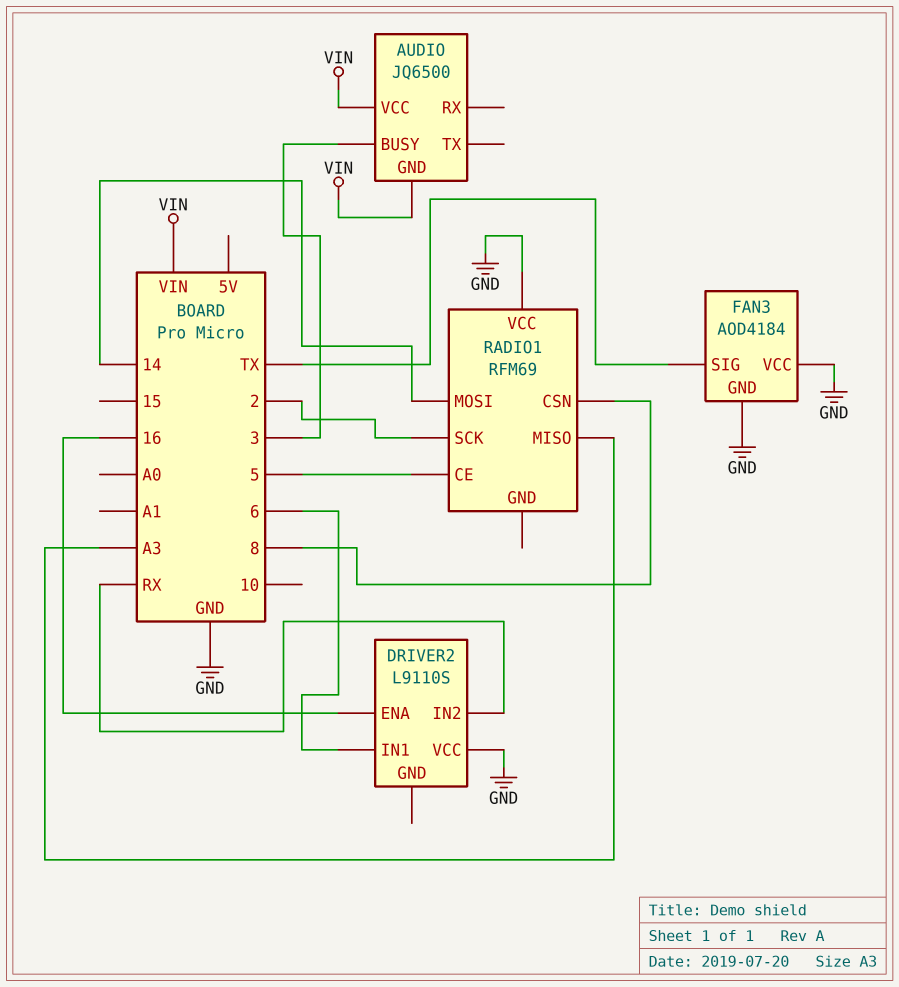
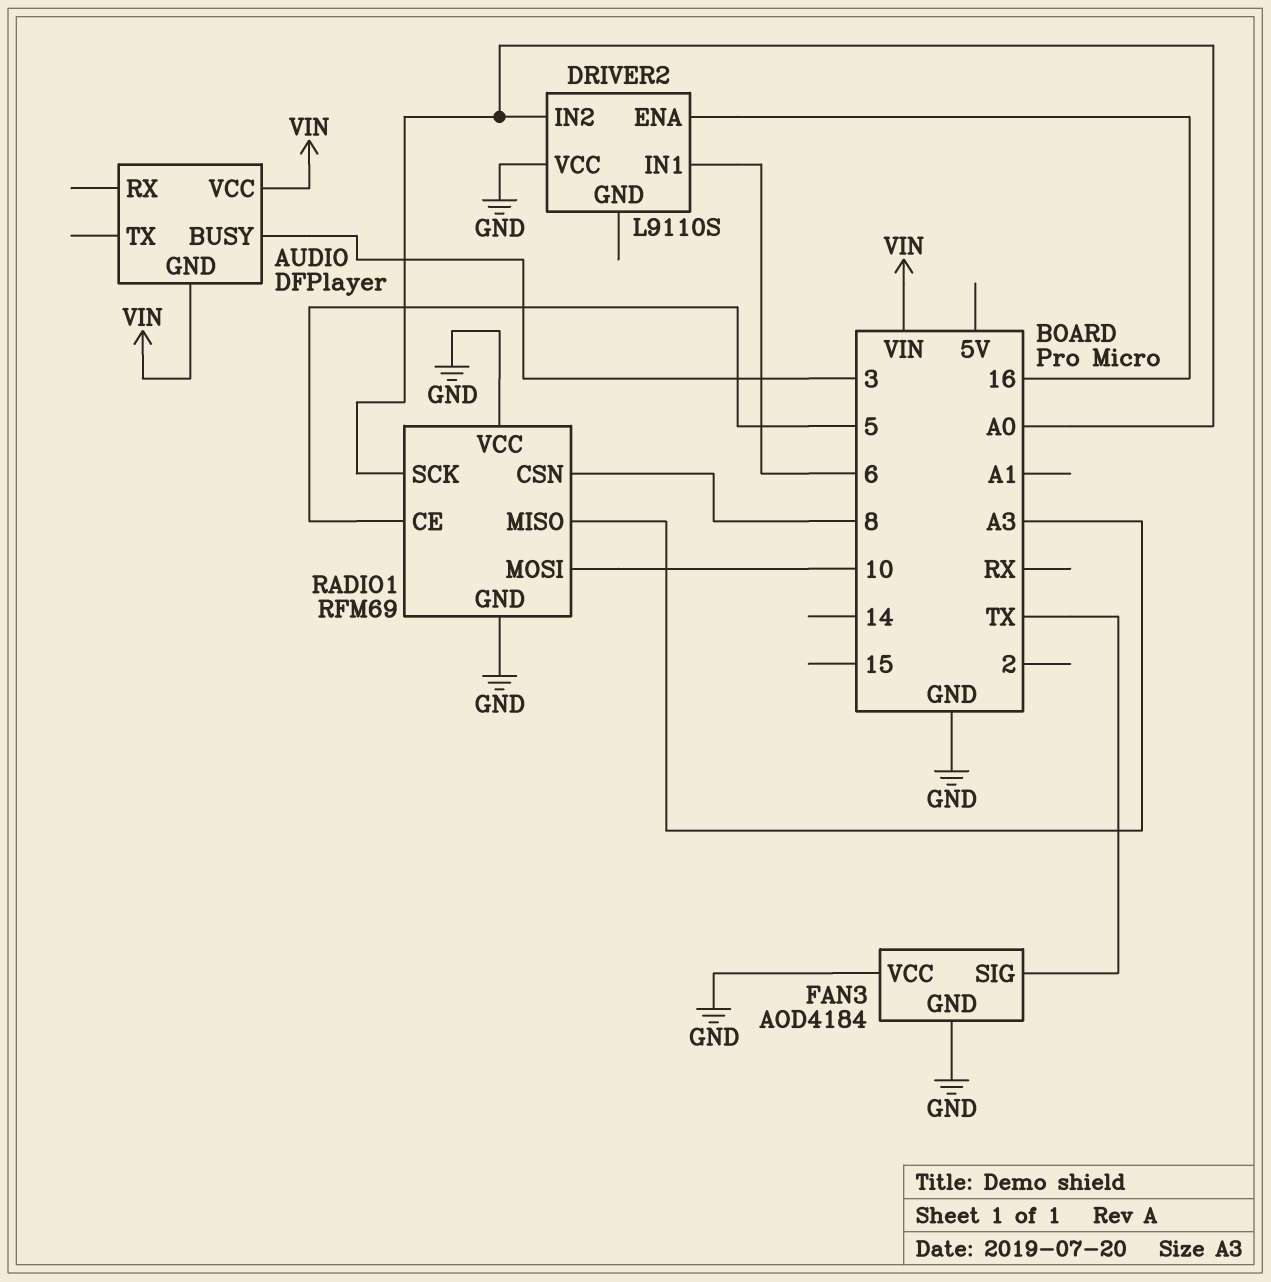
AUDIO: JQ6500 -> DFPlayer
DRIVER2 pin IN2: RX -> A0
RADIO1 pin GND: none -> GND
RADIO1 pin MOSI: 14 -> 10
RADIO1 pin SCK: 2 -> A0

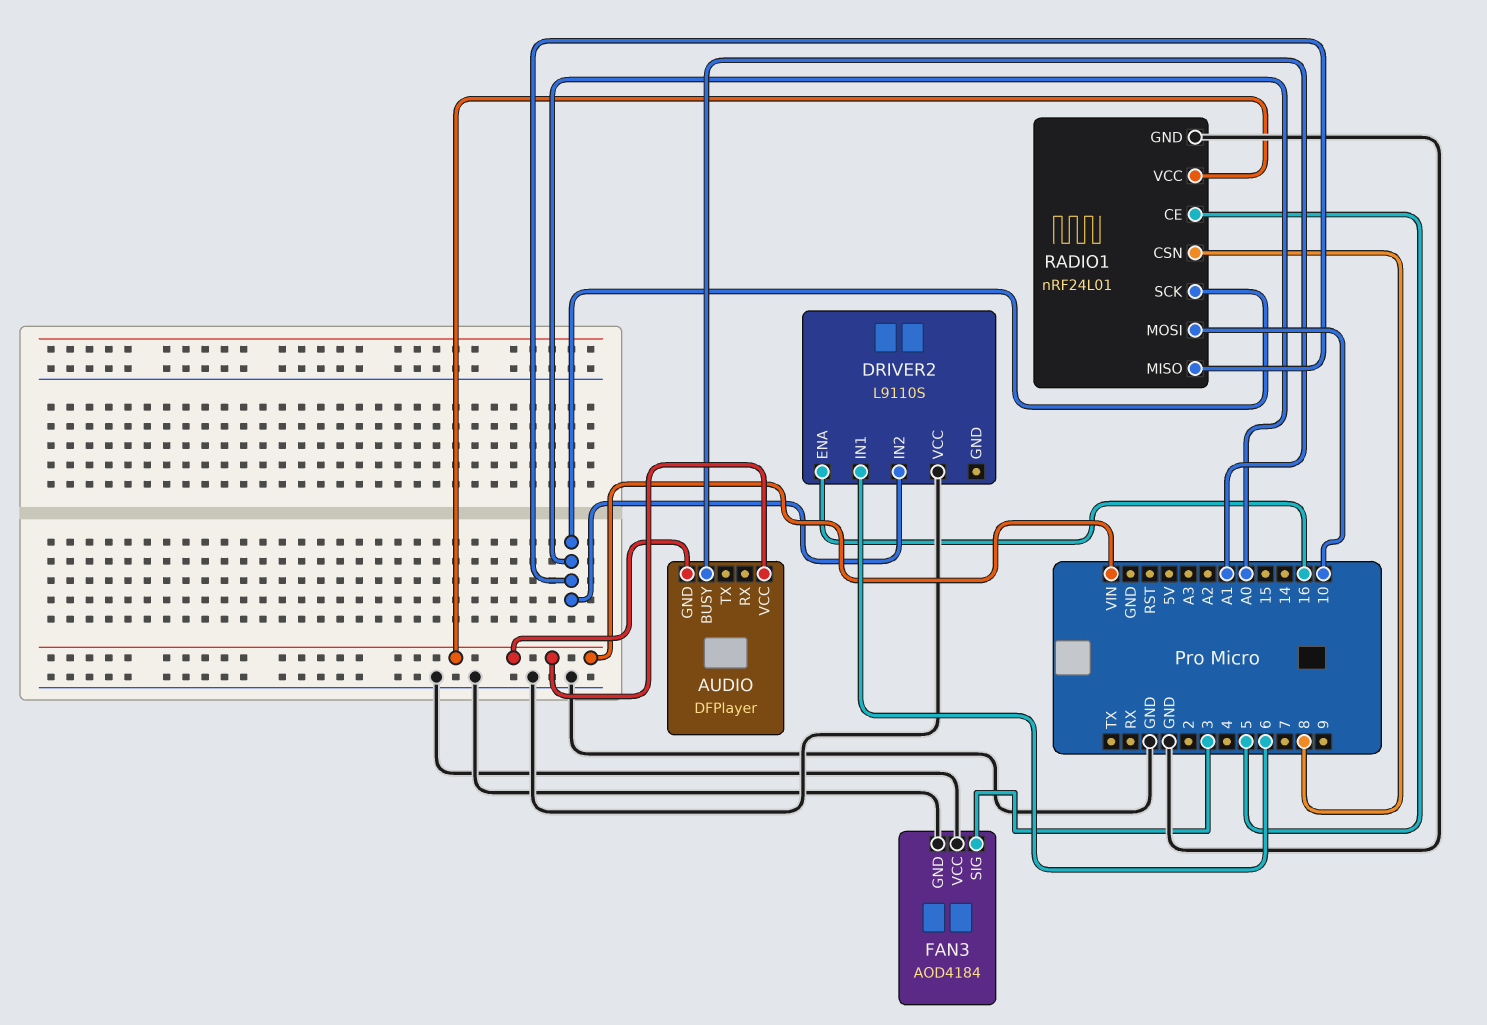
AUDIO pin BUSY: 3 -> A1
FAN3 pin SIG: TX -> 3
RADIO1: RFM69 -> nRF24L01
RADIO1 pin MISO: A3 -> A0
RADIO1 pin VCC: GND -> VIN

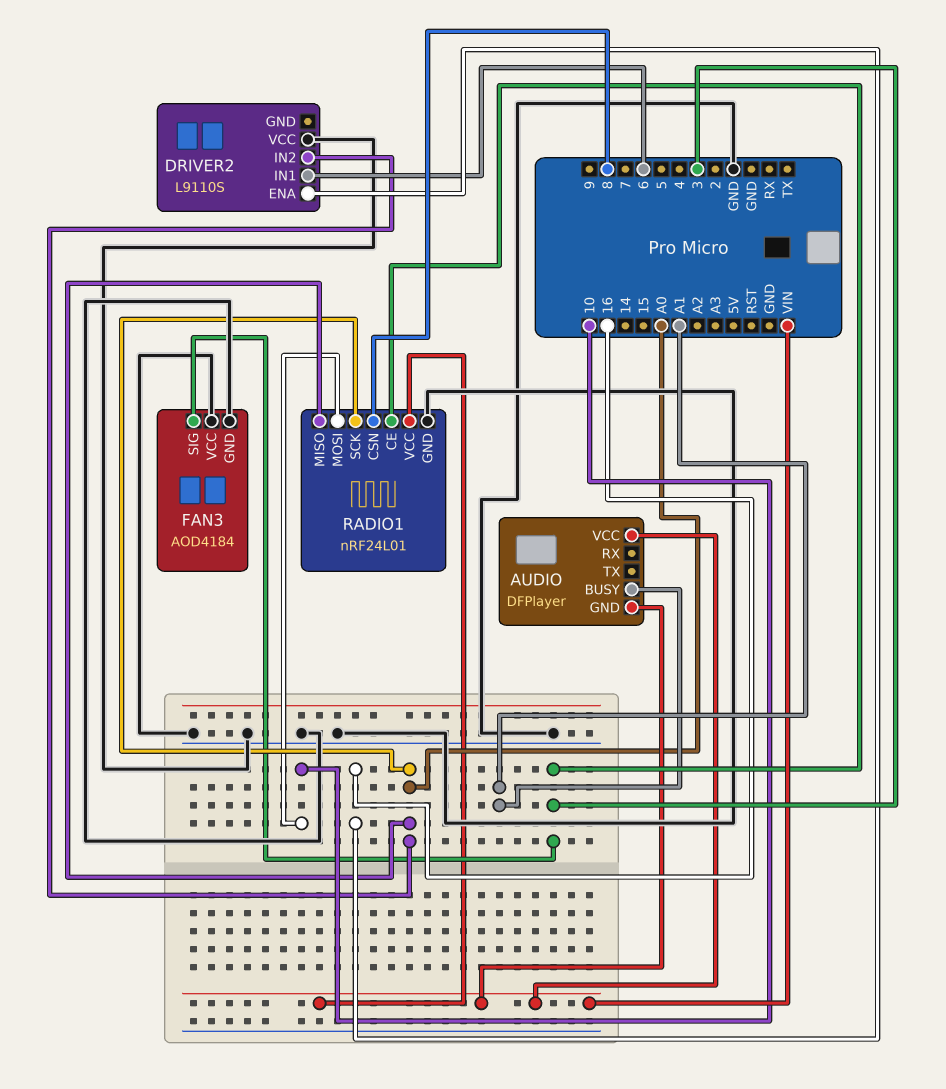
RADIO1 pin CE: 5 -> 3

